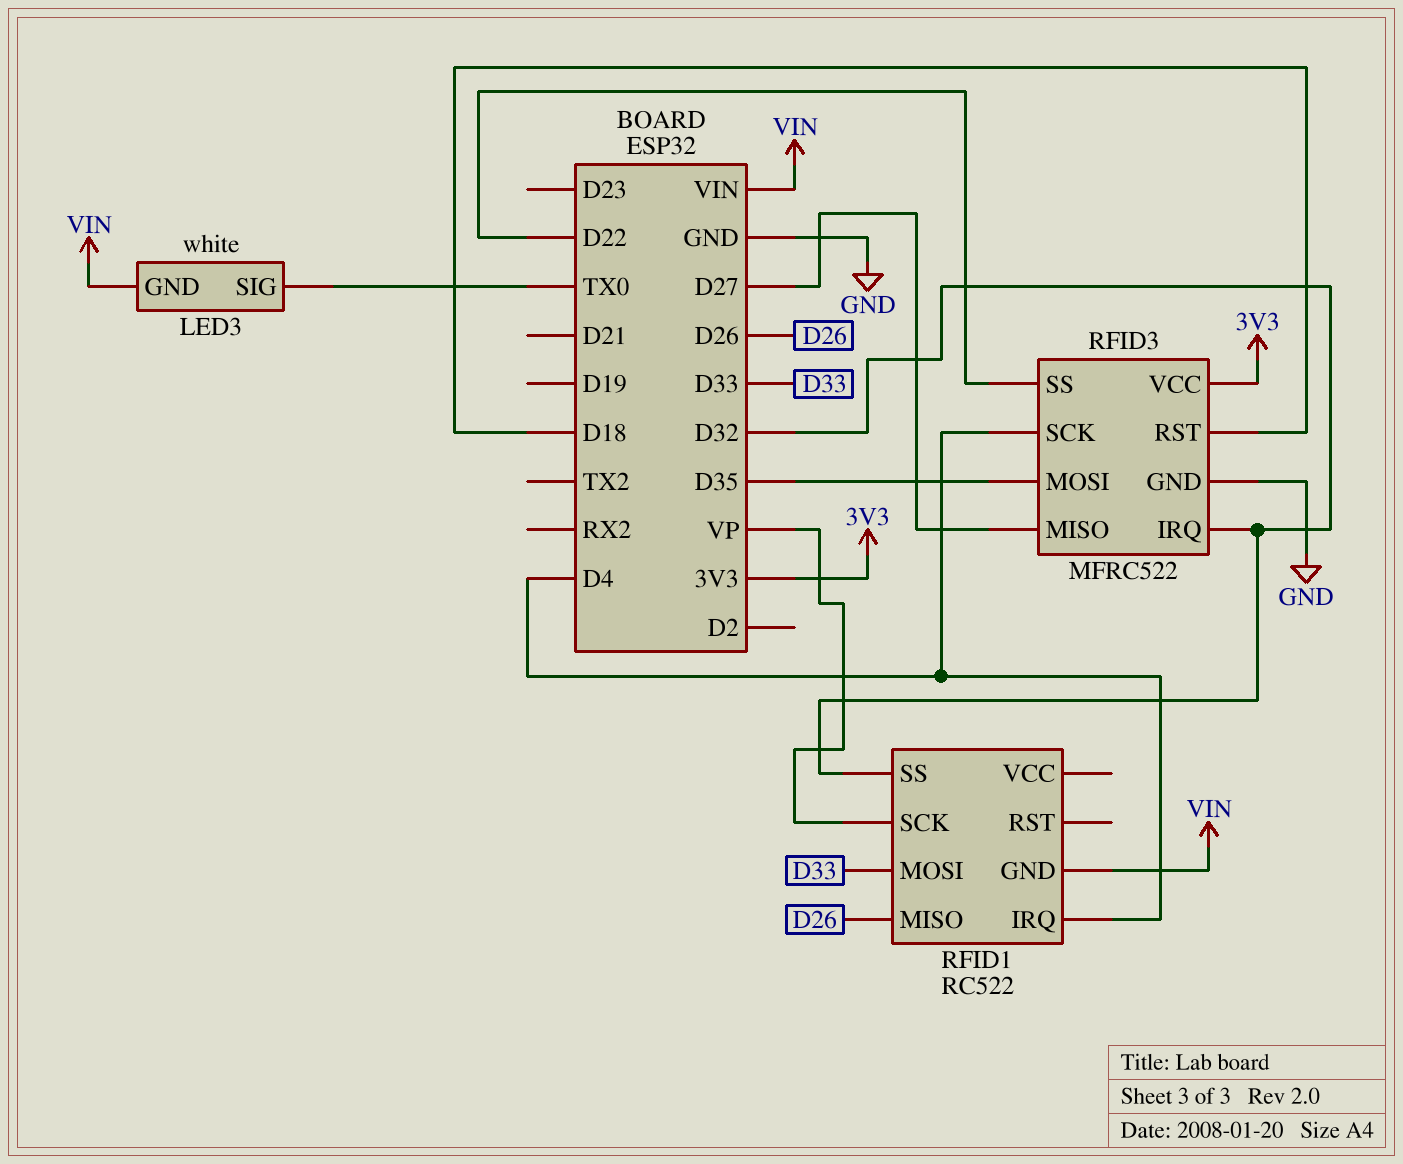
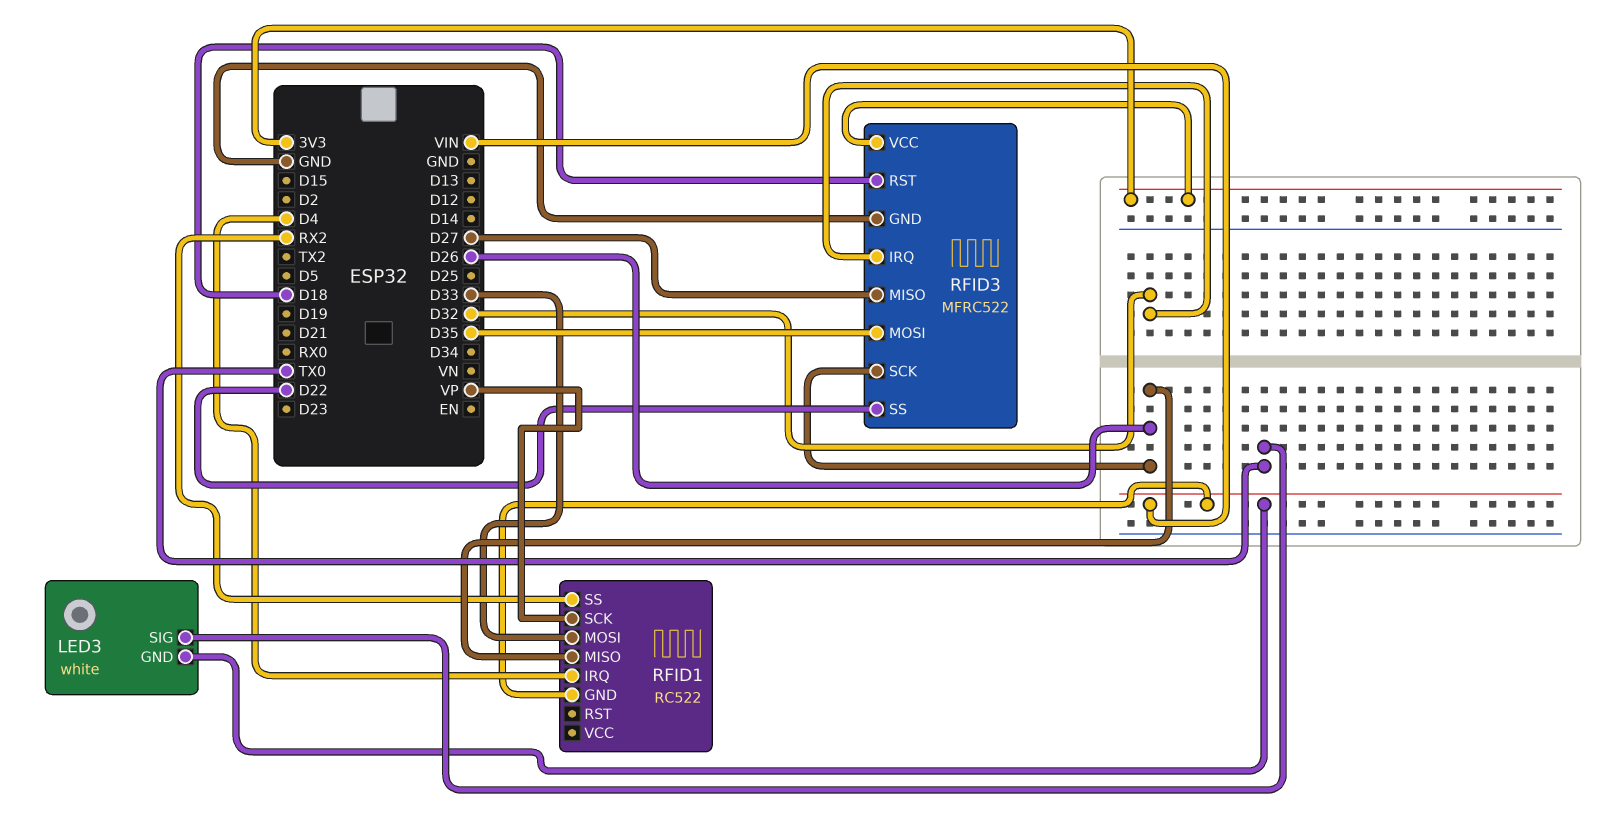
RFID1 pin SS: D32 -> RX2
RFID3 pin SCK: D4 -> D26

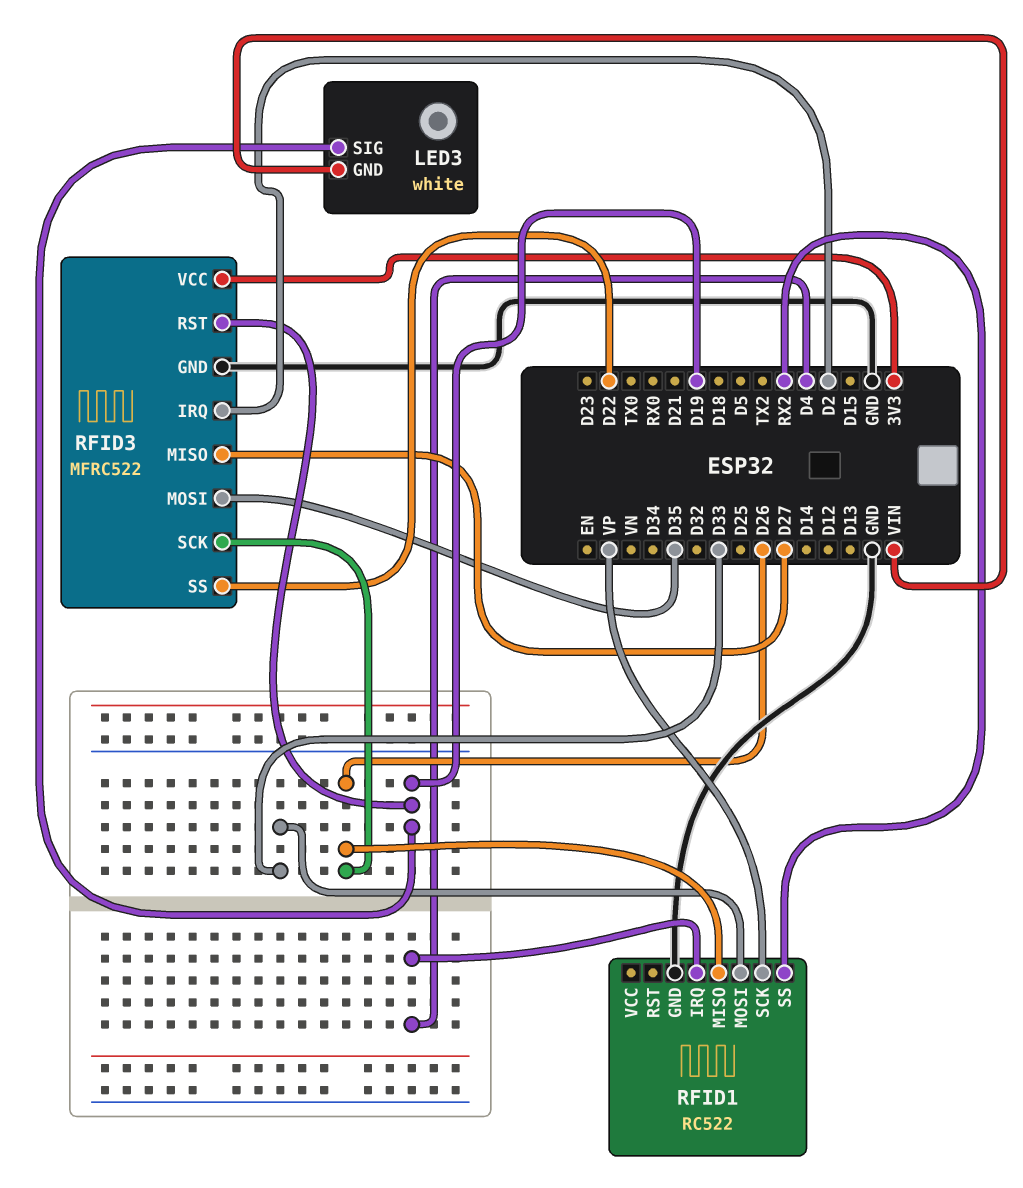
LED3 pin SIG: TX0 -> D19
RFID1 pin GND: VIN -> GND
RFID3 pin IRQ: D32 -> D2
RFID3 pin RST: D18 -> D19

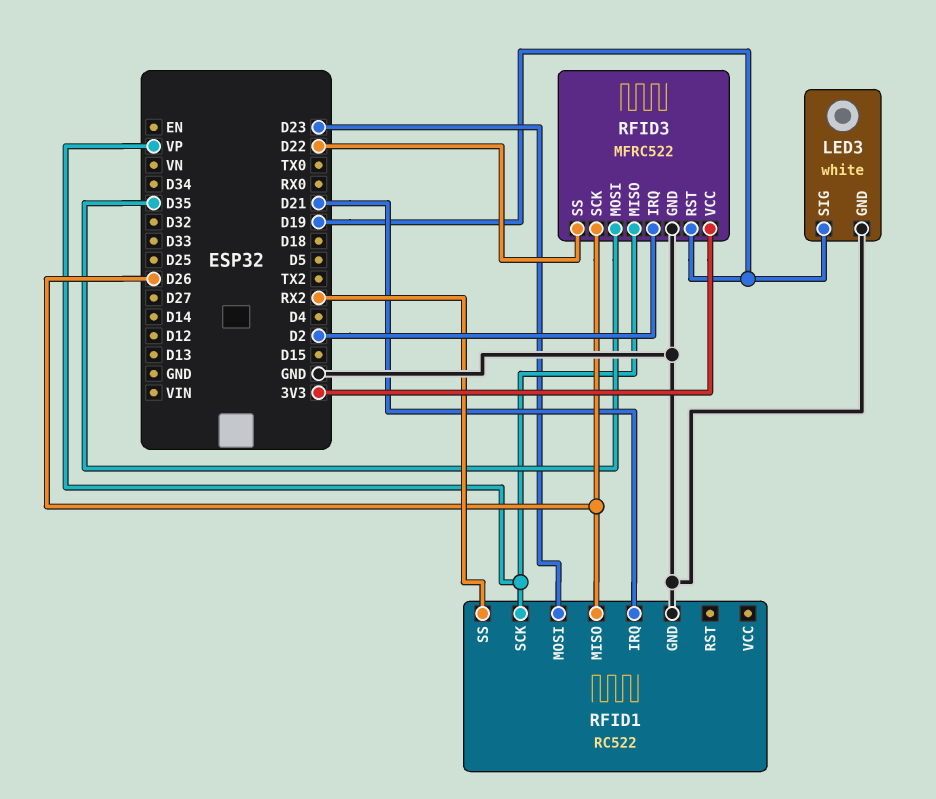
LED3 pin GND: VIN -> GND
RFID1 pin IRQ: D4 -> D21
RFID1 pin MOSI: D33 -> D23
RFID3 pin MISO: D27 -> VP

